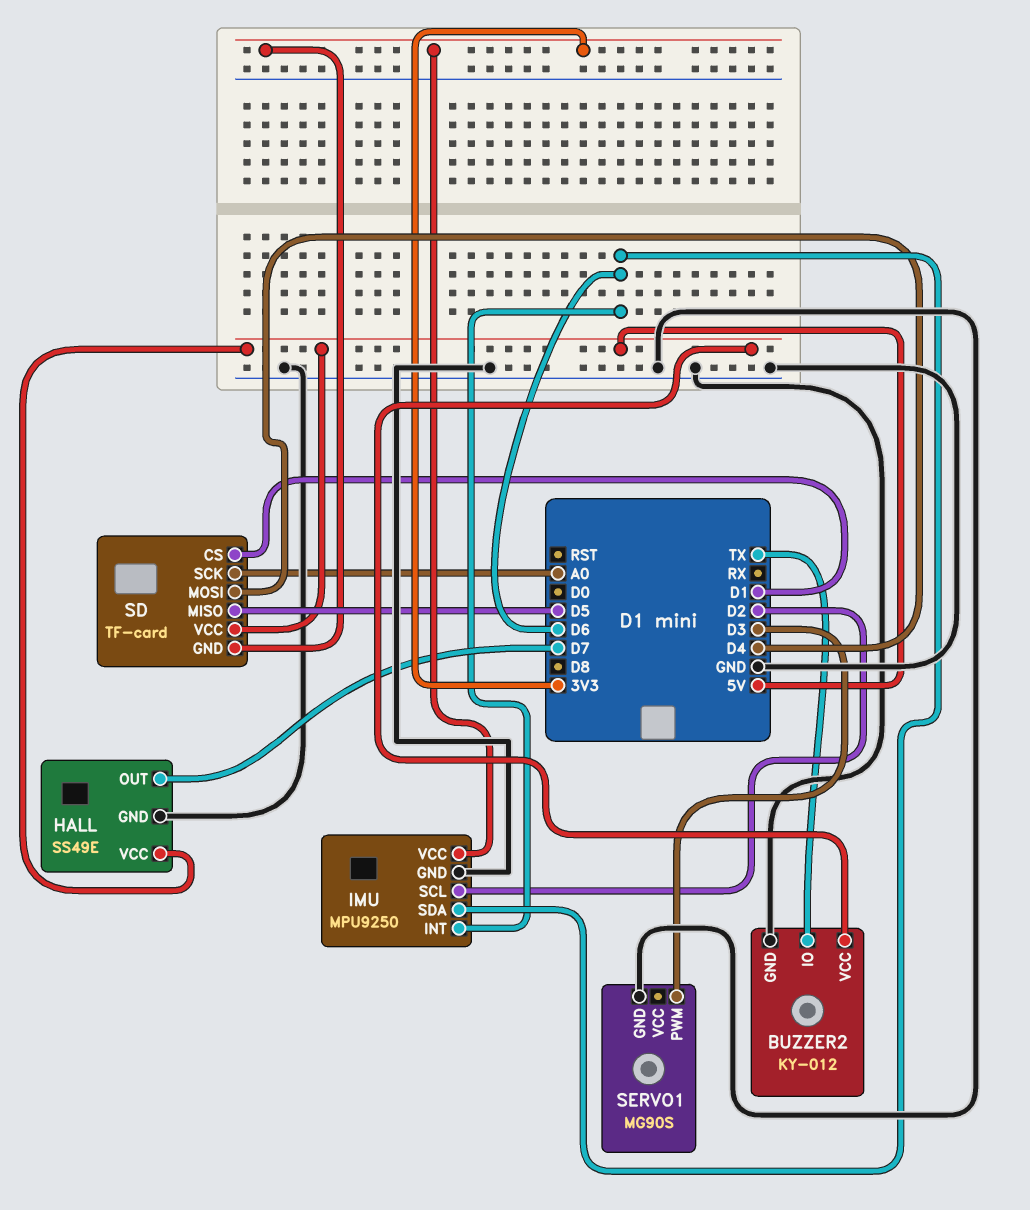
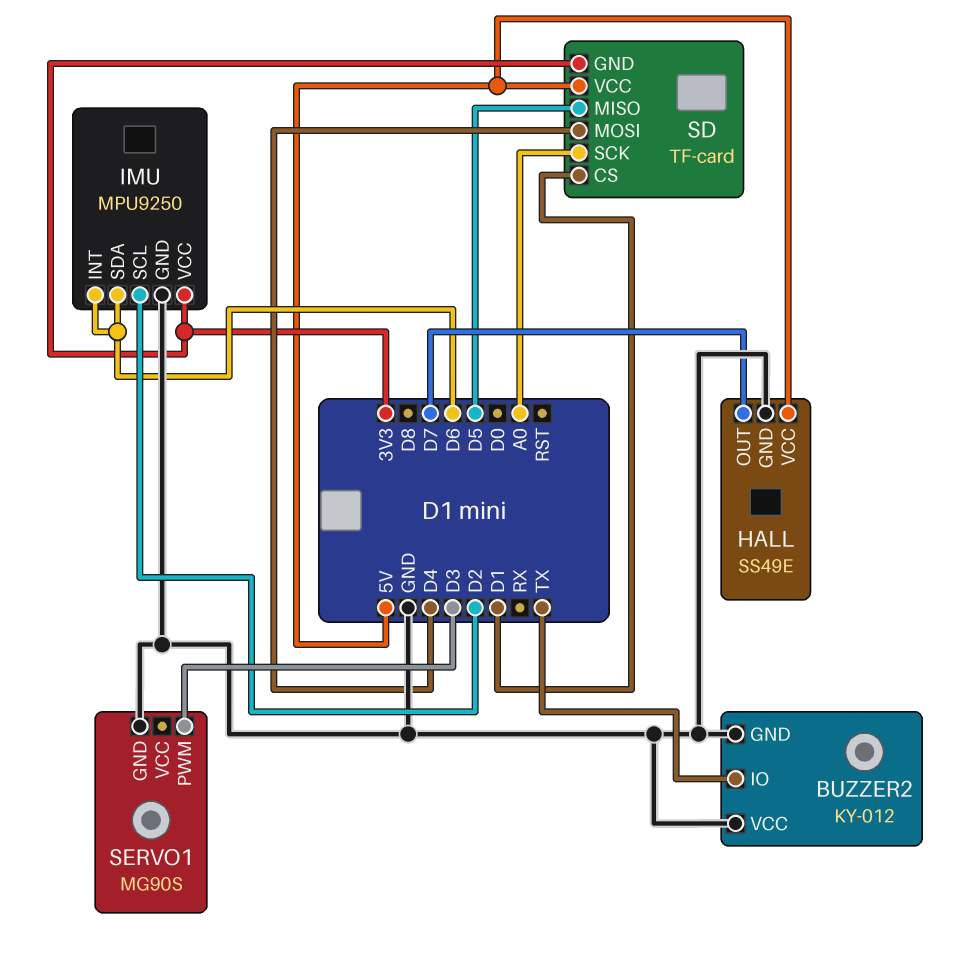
BUZZER2 pin VCC: 5V -> GND

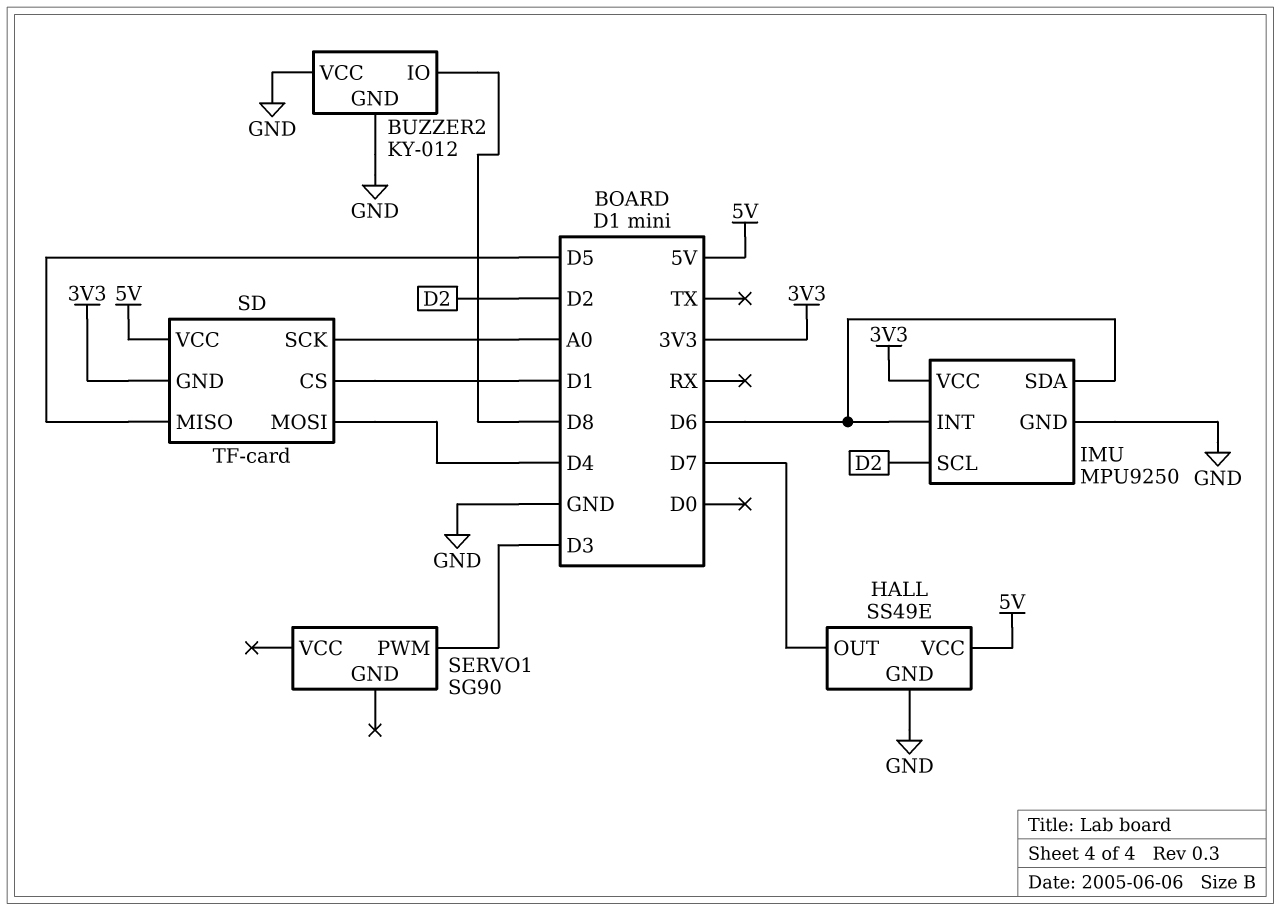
BUZZER2 pin IO: TX -> D8
SERVO1: MG90S -> SG90
SERVO1 pin GND: GND -> none

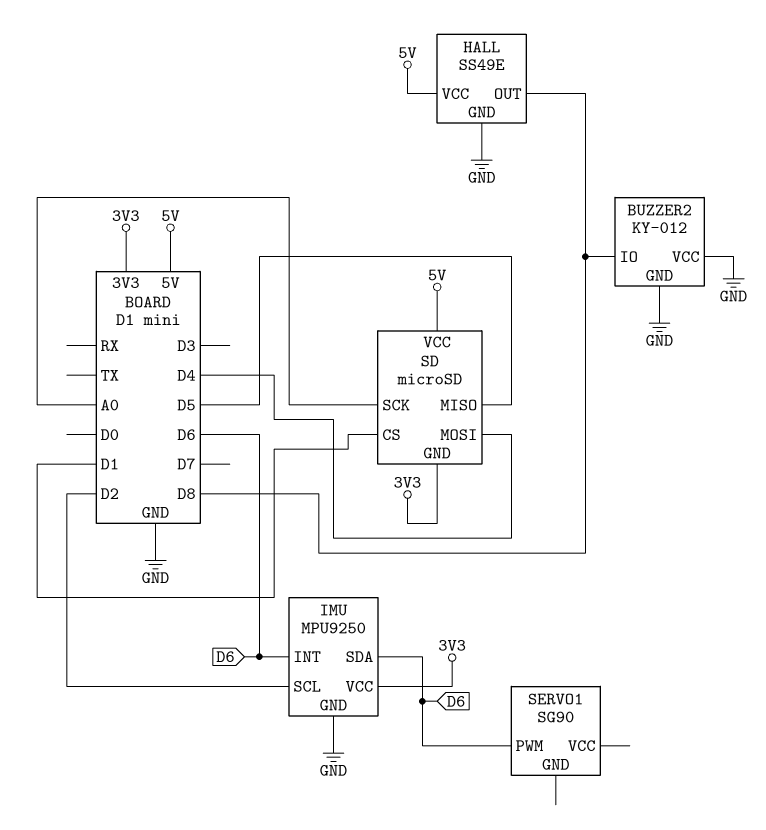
HALL pin OUT: D7 -> D8
SD: TF-card -> microSD
SERVO1 pin PWM: D3 -> D6

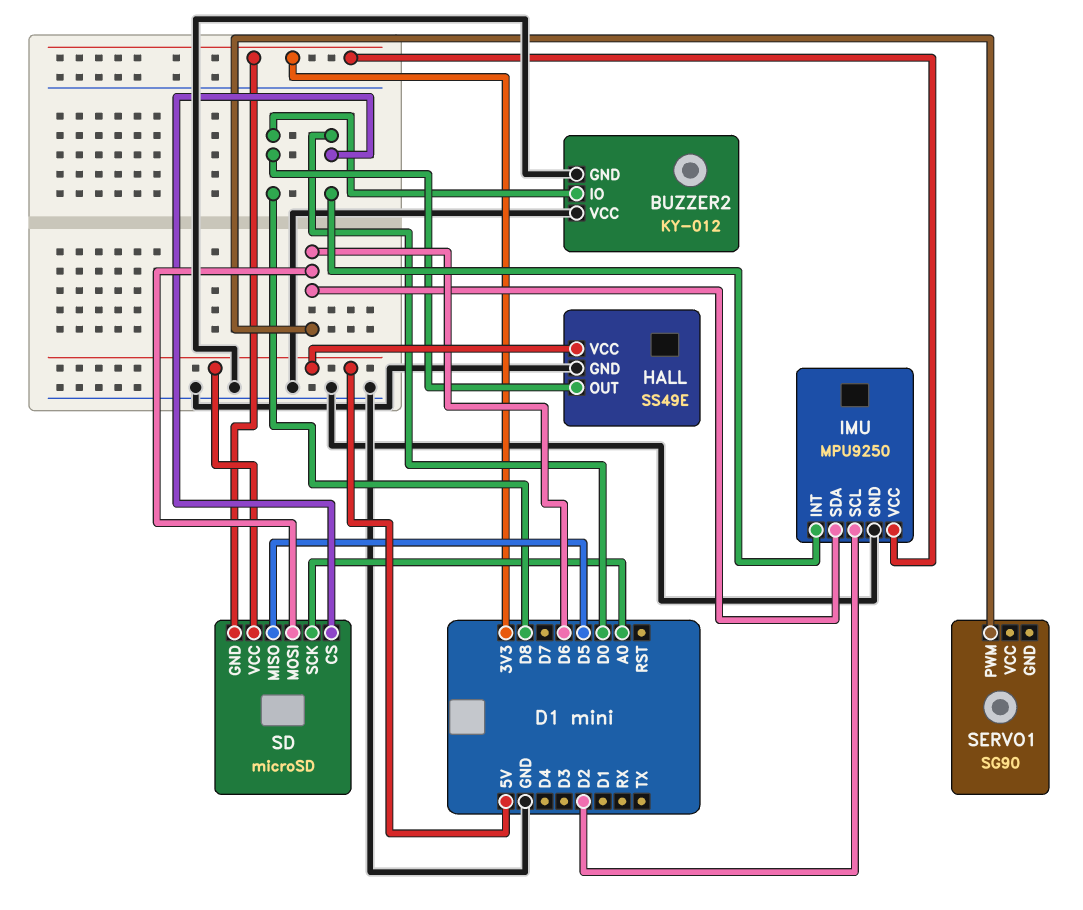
IMU pin INT: D6 -> D0
SD pin CS: D1 -> D0
SD pin MOSI: D4 -> D6

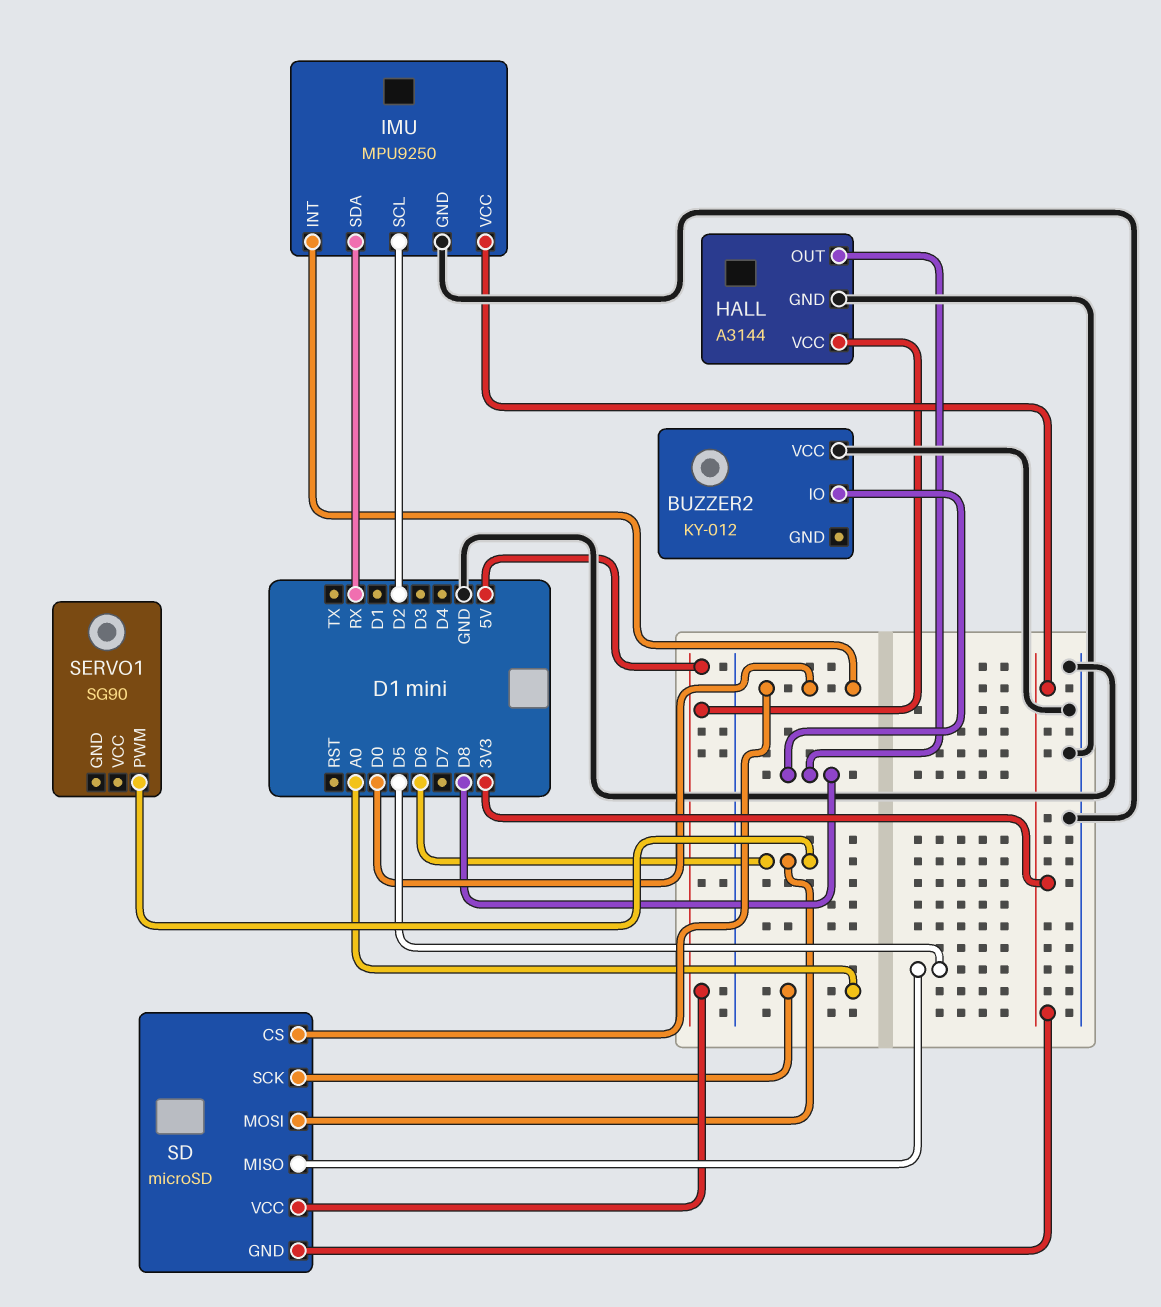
BUZZER2 pin GND: GND -> none
HALL: SS49E -> A3144
IMU pin SDA: D6 -> RX

